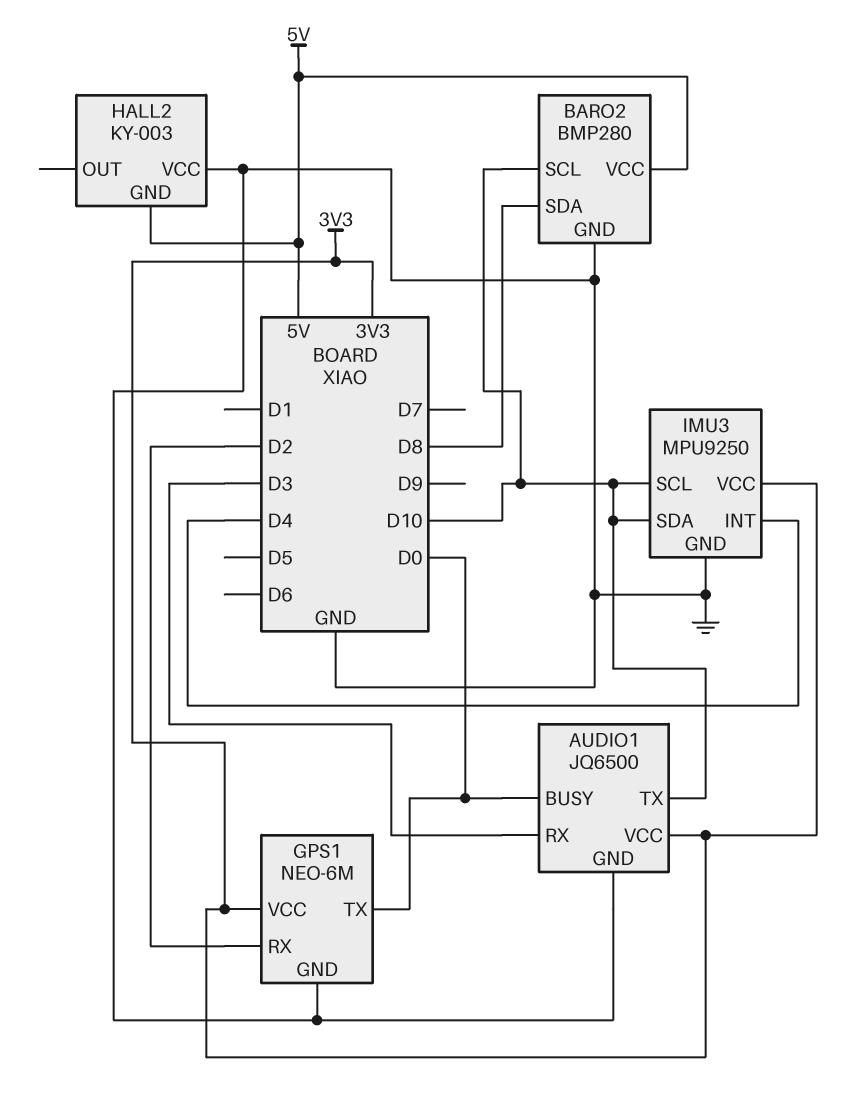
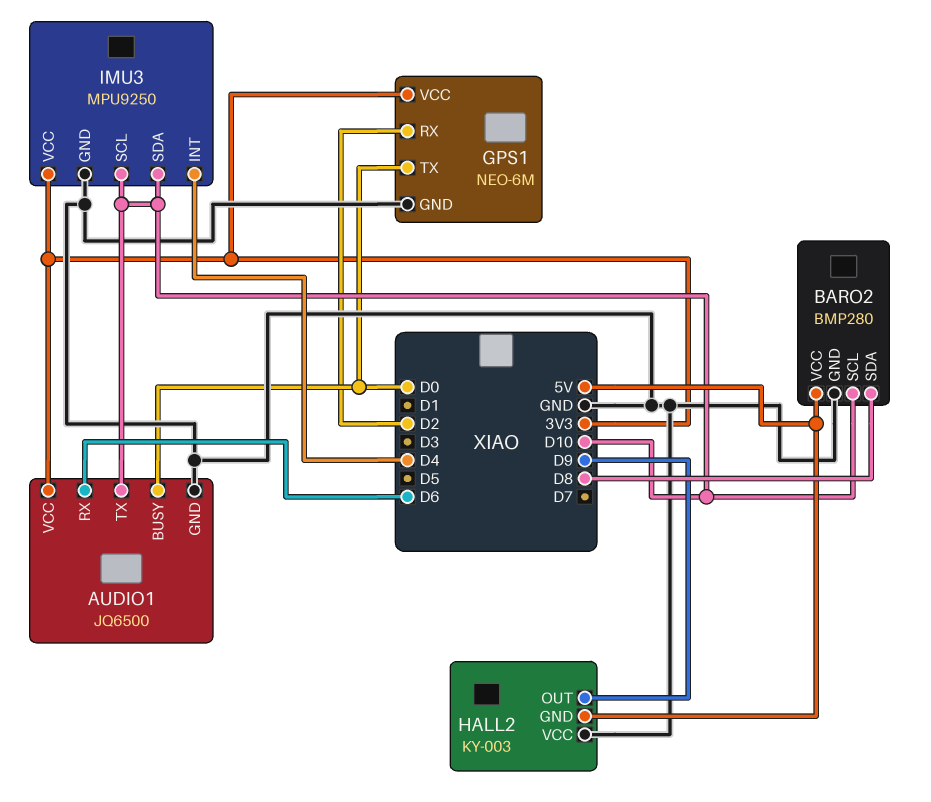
AUDIO1 pin RX: D3 -> D6
HALL2 pin OUT: none -> D9

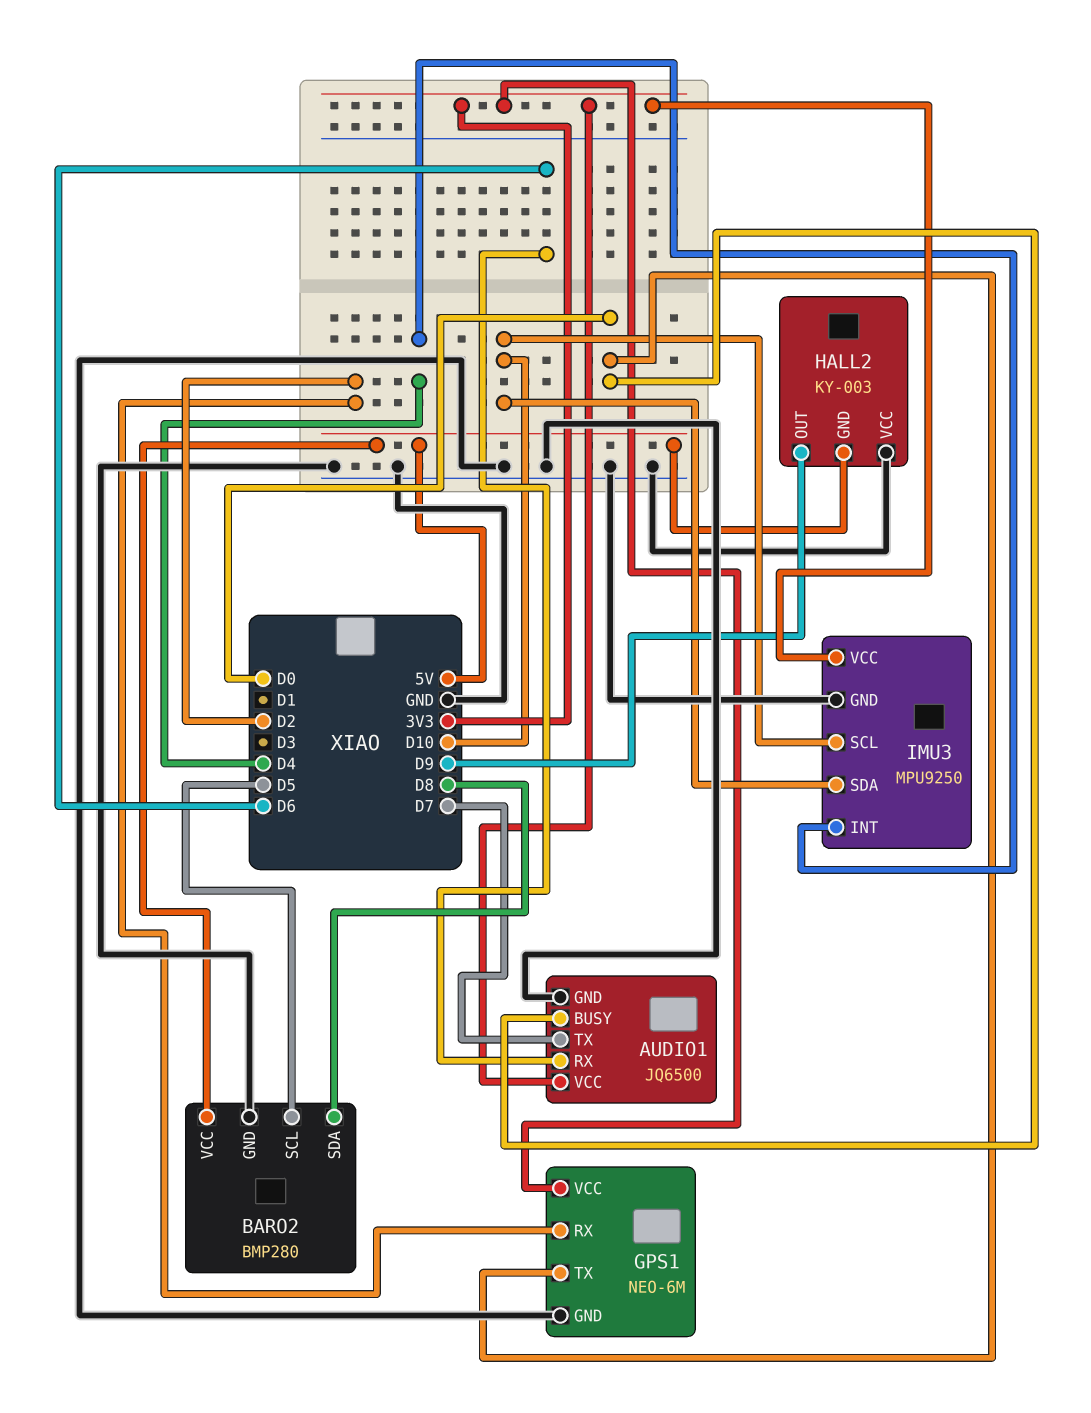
AUDIO1 pin TX: D10 -> D7
BARO2 pin SCL: D10 -> D5

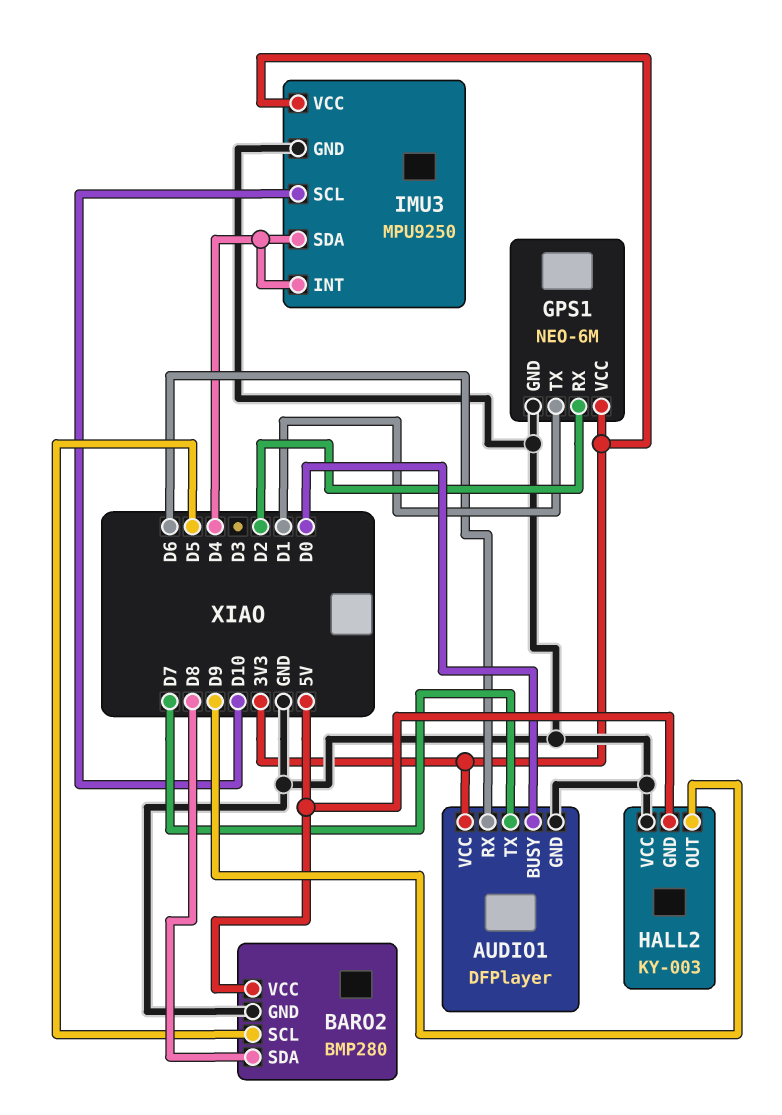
AUDIO1: JQ6500 -> DFPlayer
GPS1 pin TX: D0 -> D1
IMU3 pin SDA: D10 -> D4

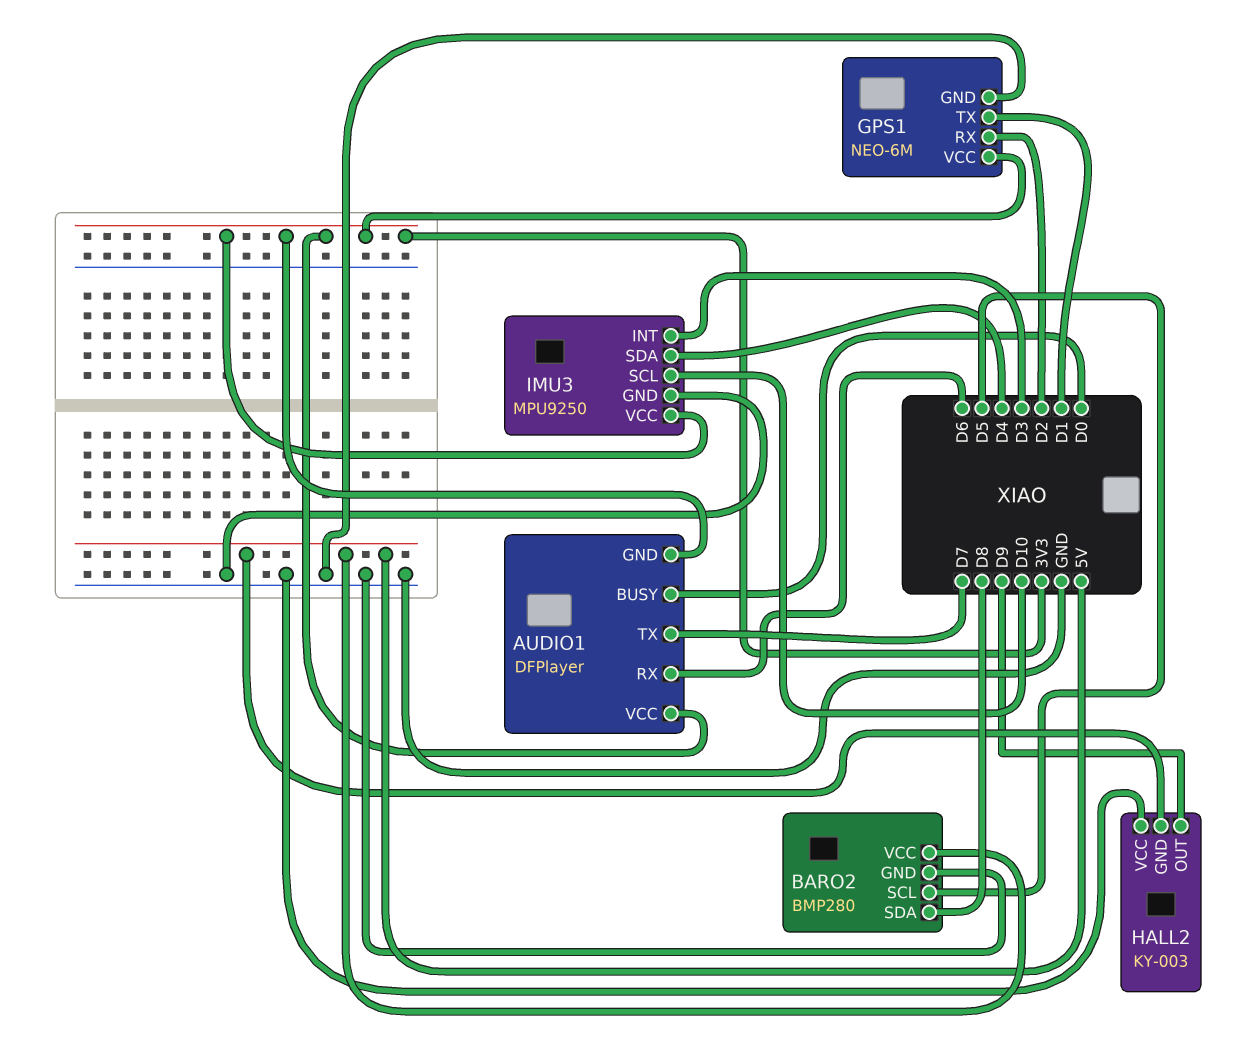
AUDIO1 pin GND: GND -> 3V3
IMU3 pin INT: D4 -> D3

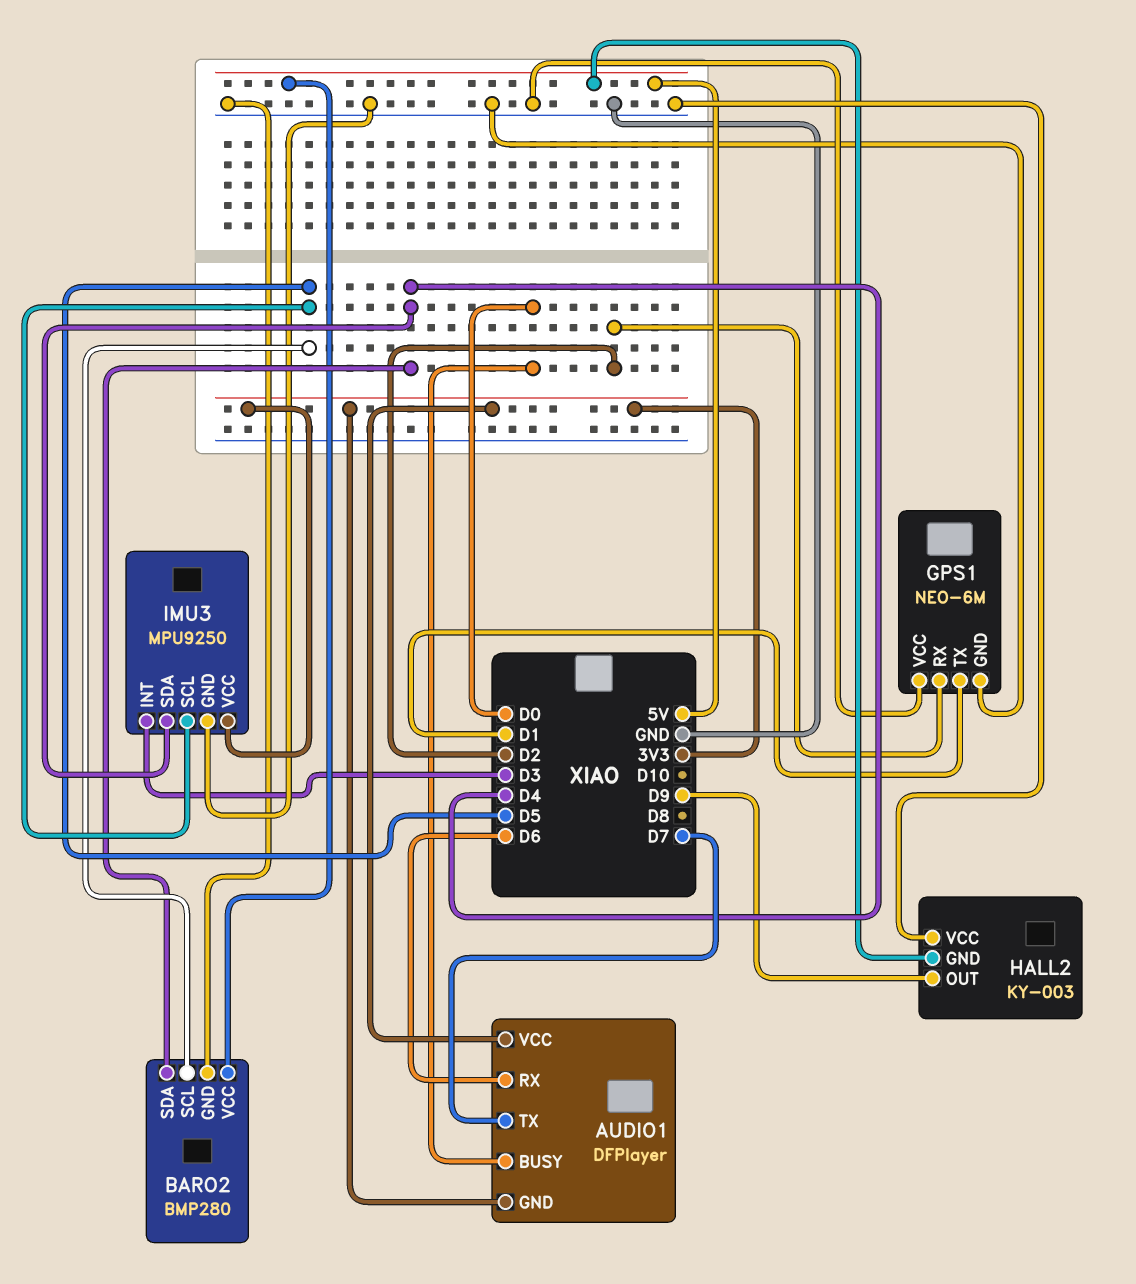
BARO2 pin SDA: D8 -> D4
GPS1 pin VCC: 3V3 -> GND
IMU3 pin SCL: D10 -> D5

